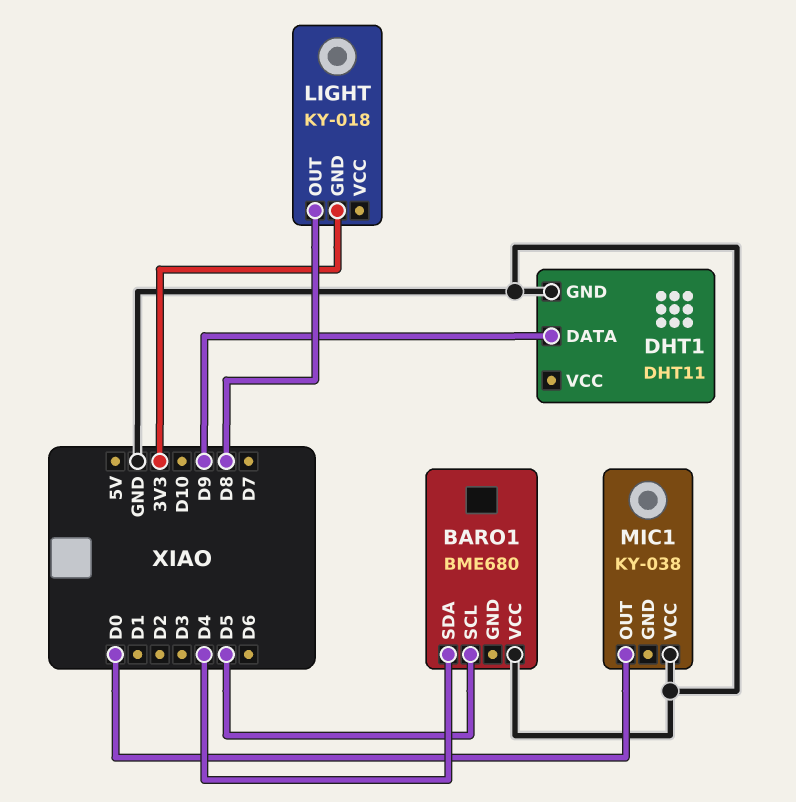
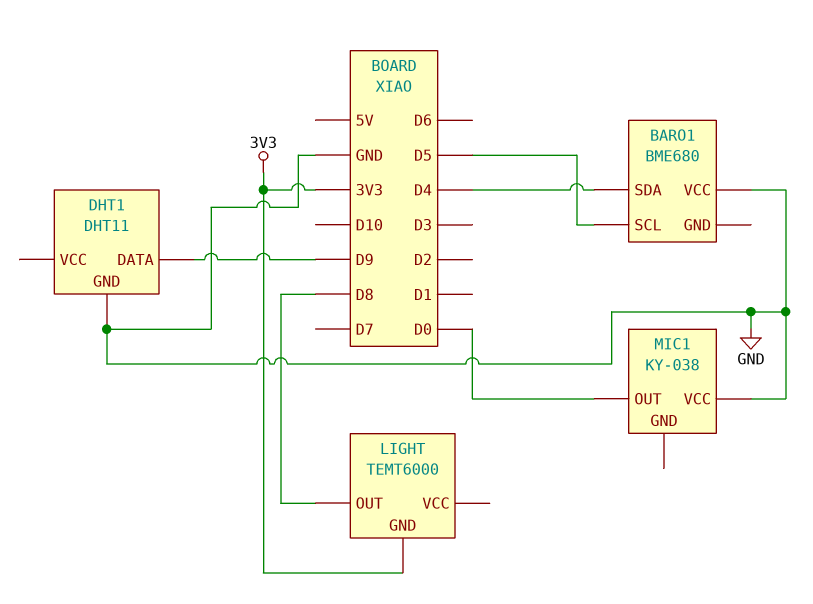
LIGHT: KY-018 -> TEMT6000

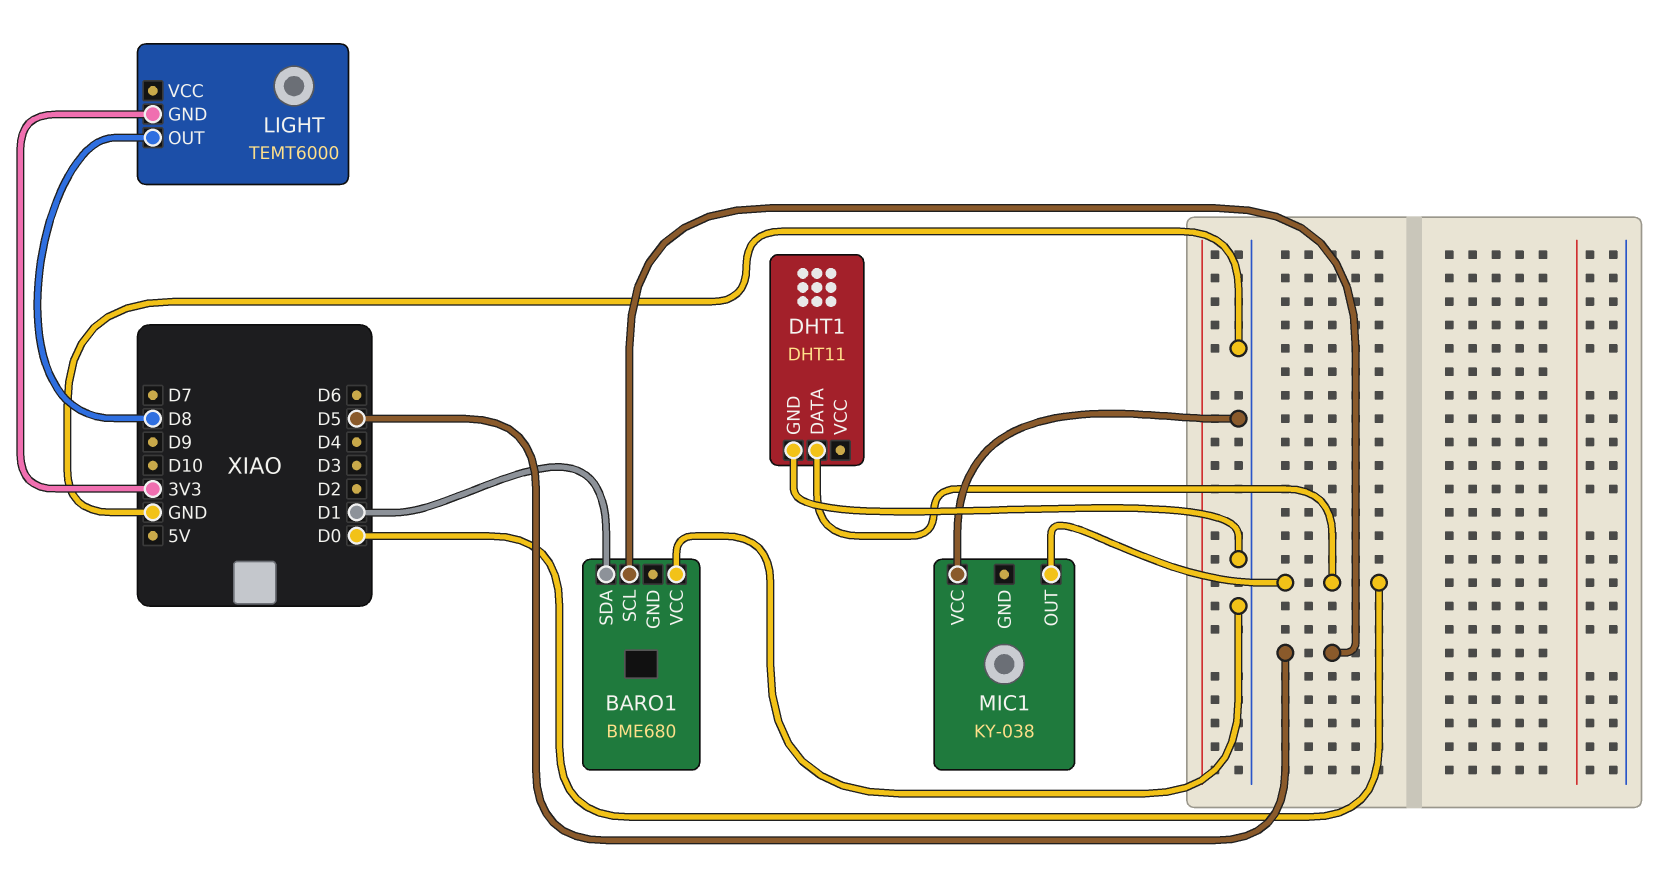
BARO1 pin SDA: D4 -> D1
DHT1 pin DATA: D9 -> D0

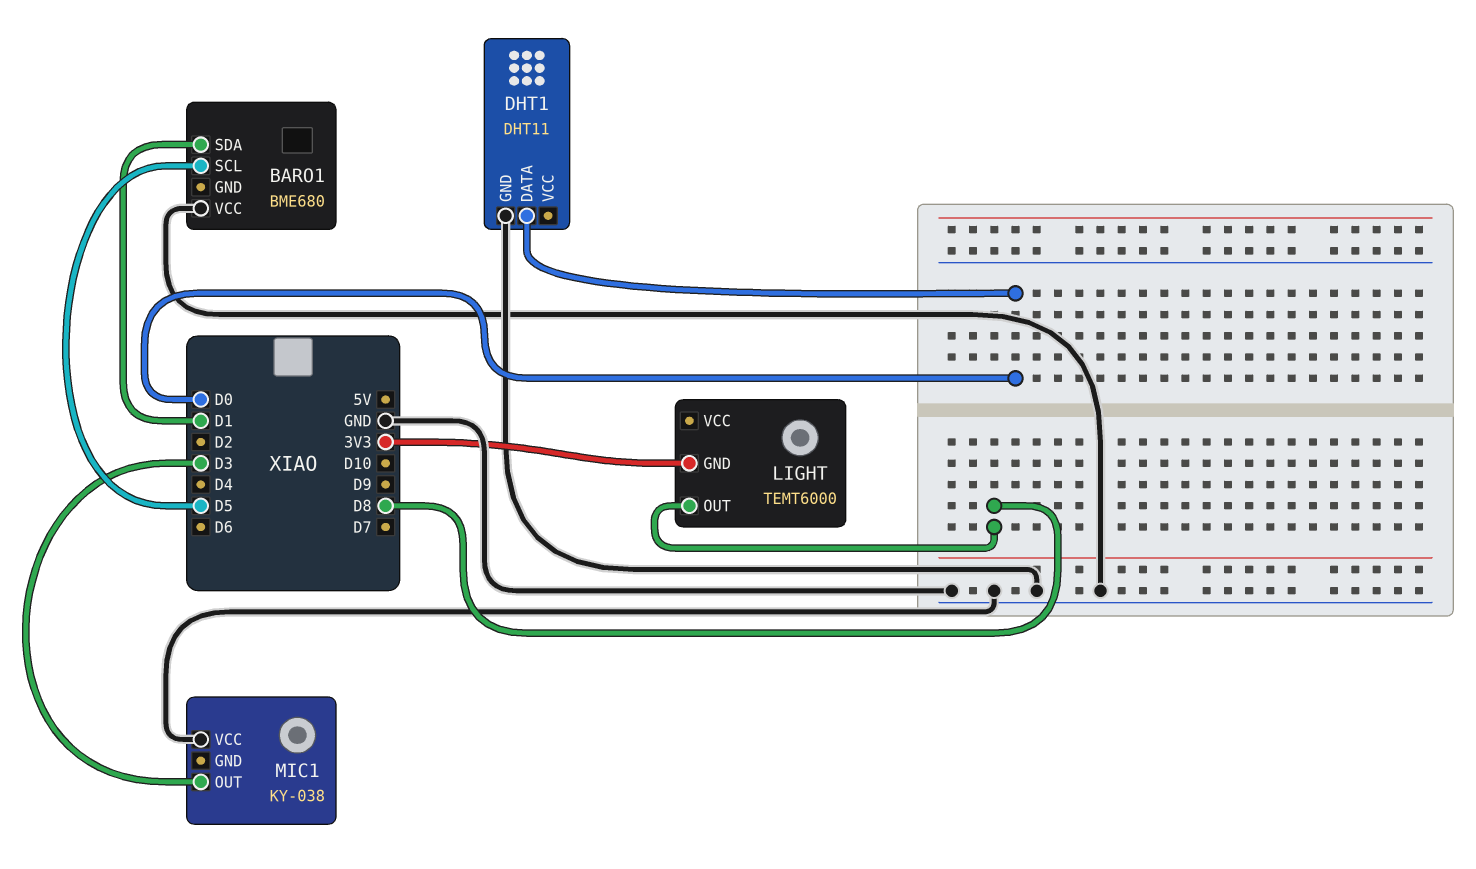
MIC1 pin OUT: D0 -> D3

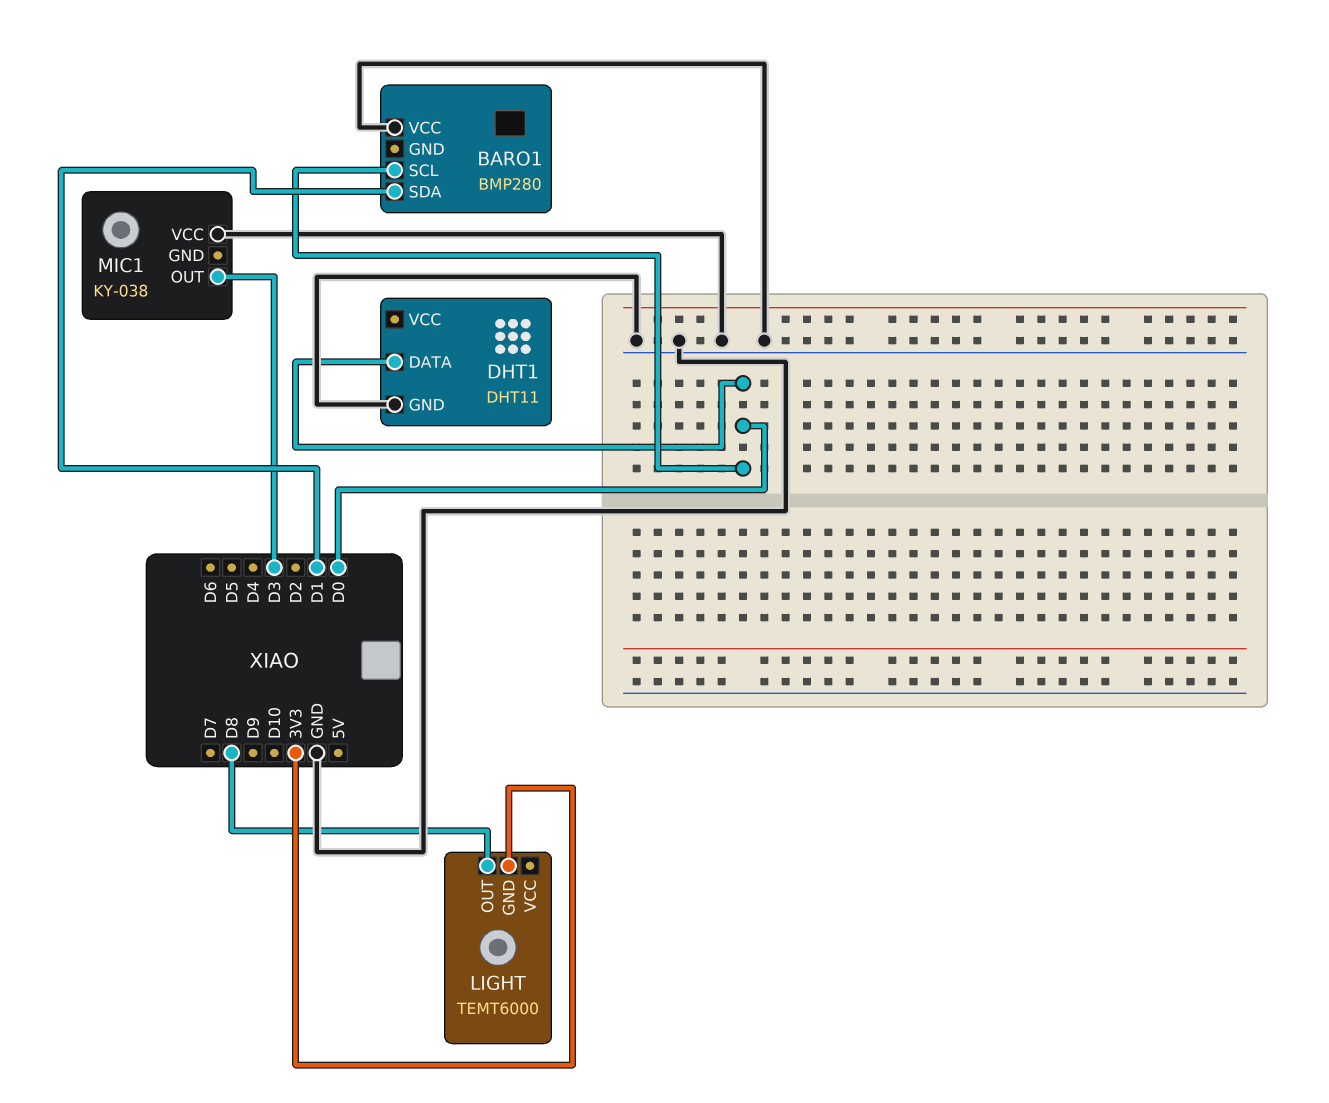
BARO1: BME680 -> BMP280
BARO1 pin SCL: D5 -> D0

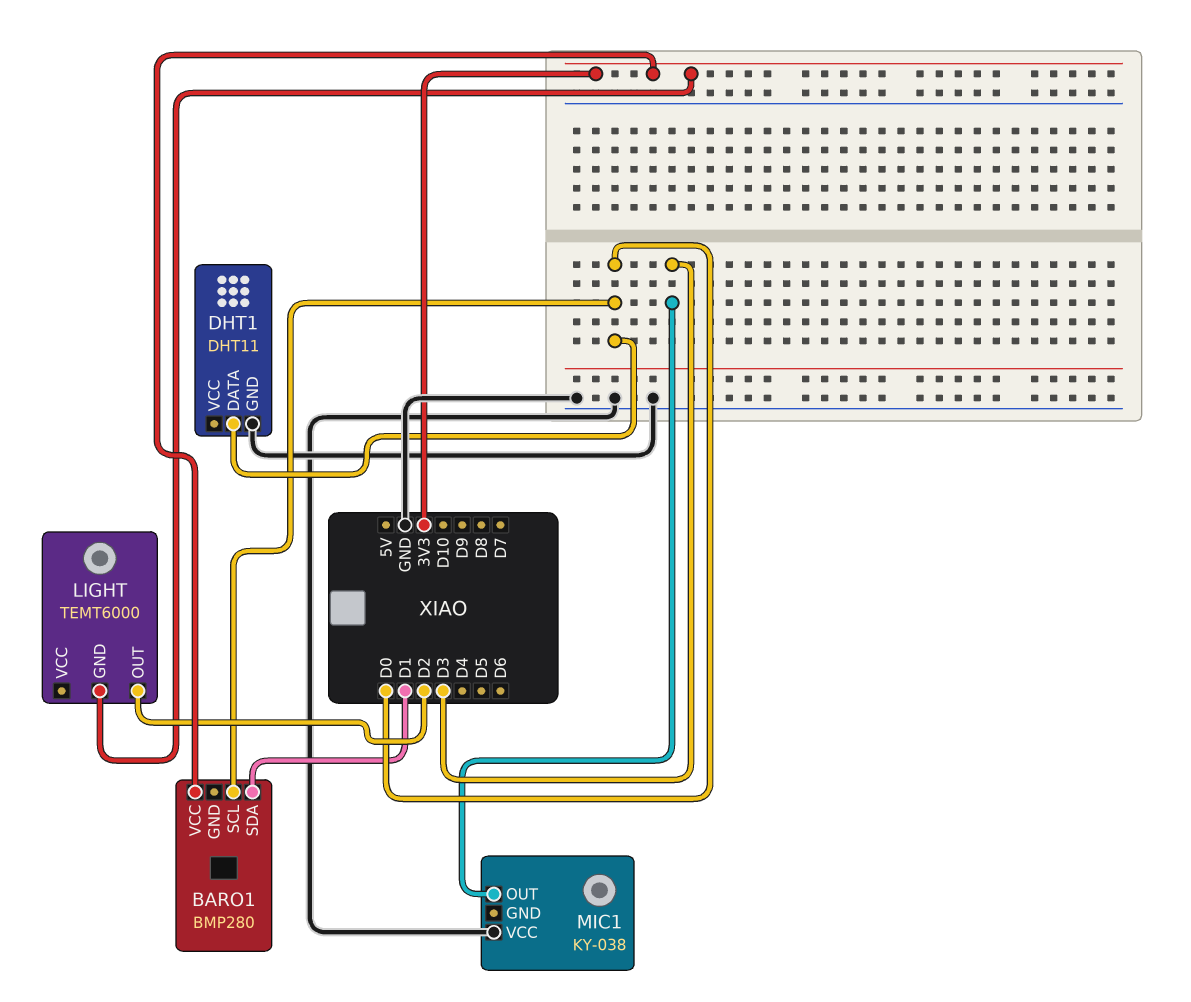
BARO1 pin VCC: GND -> 3V3
LIGHT pin OUT: D8 -> D2

